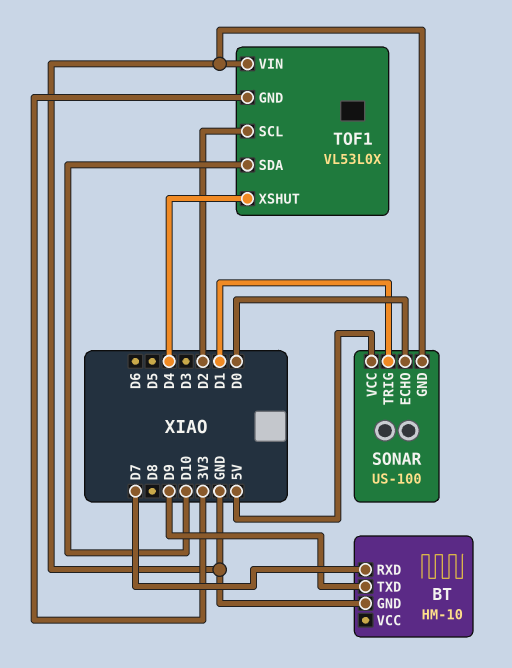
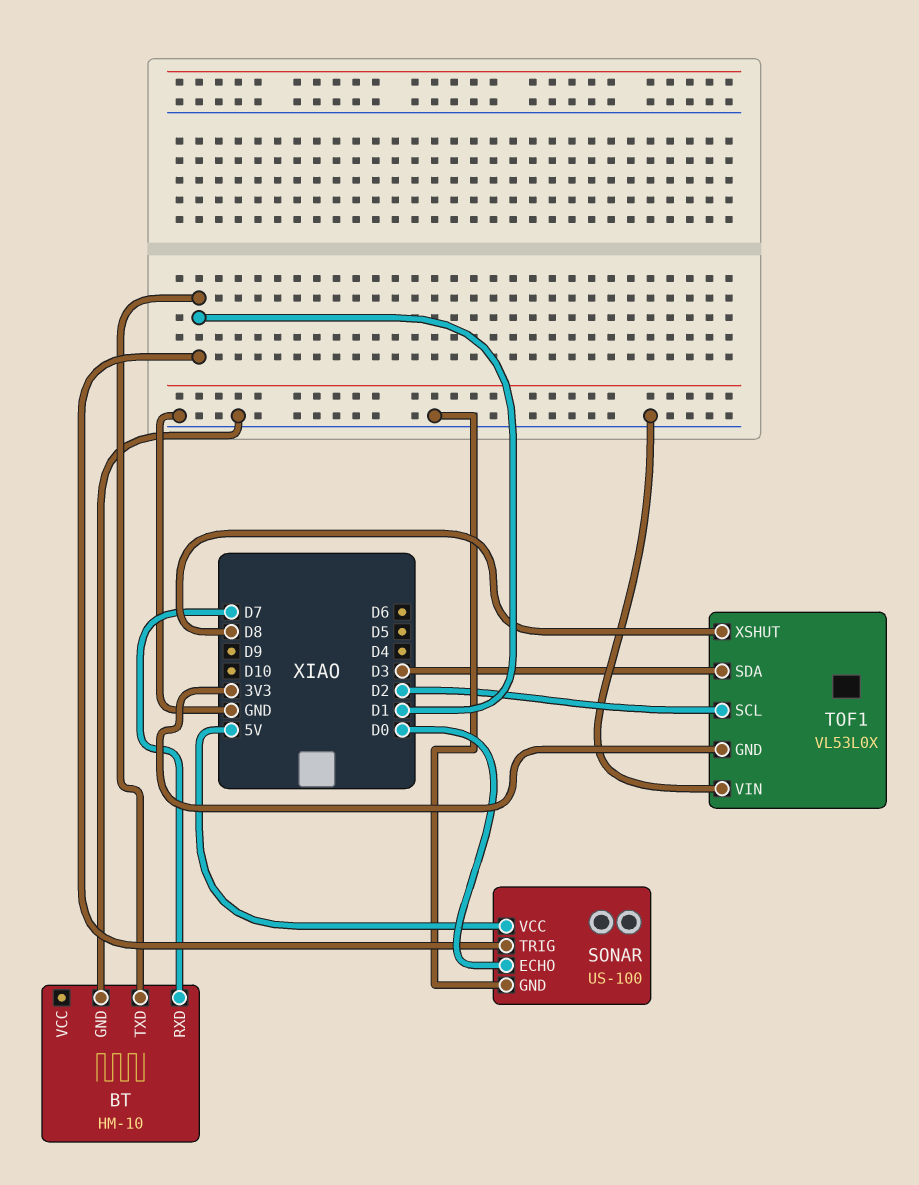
BT pin TXD: D9 -> D1
TOF1 pin SDA: D10 -> D3
TOF1 pin XSHUT: D4 -> D8

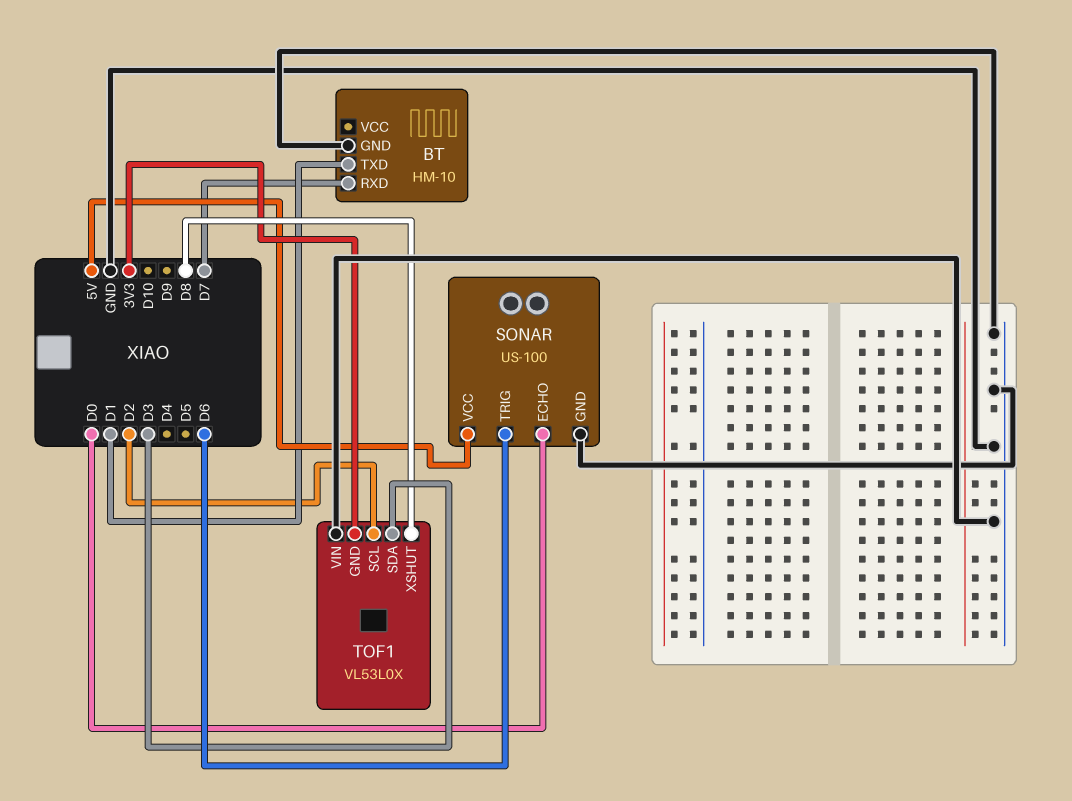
SONAR pin TRIG: D1 -> D6

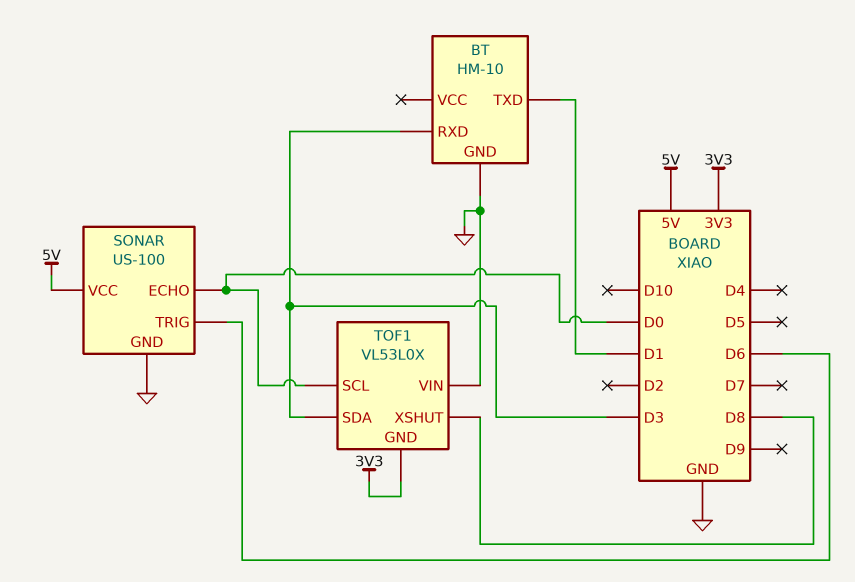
BT pin RXD: D7 -> D3
TOF1 pin SCL: D2 -> D0

